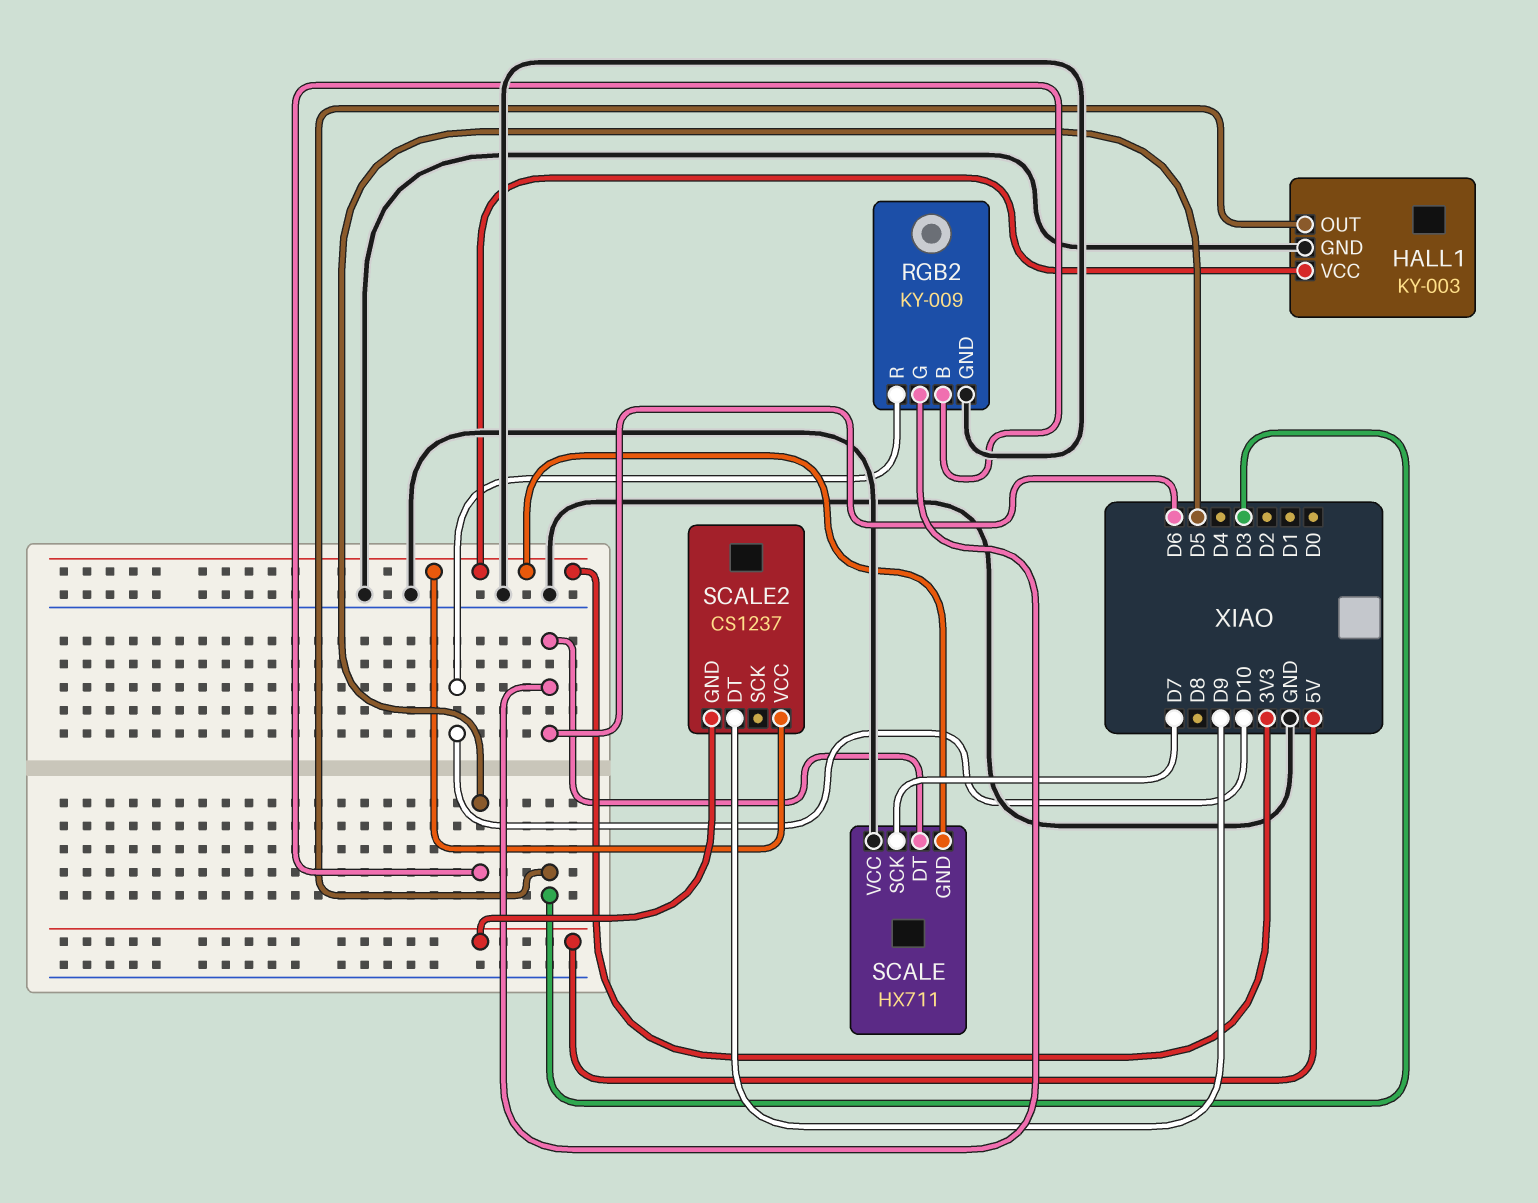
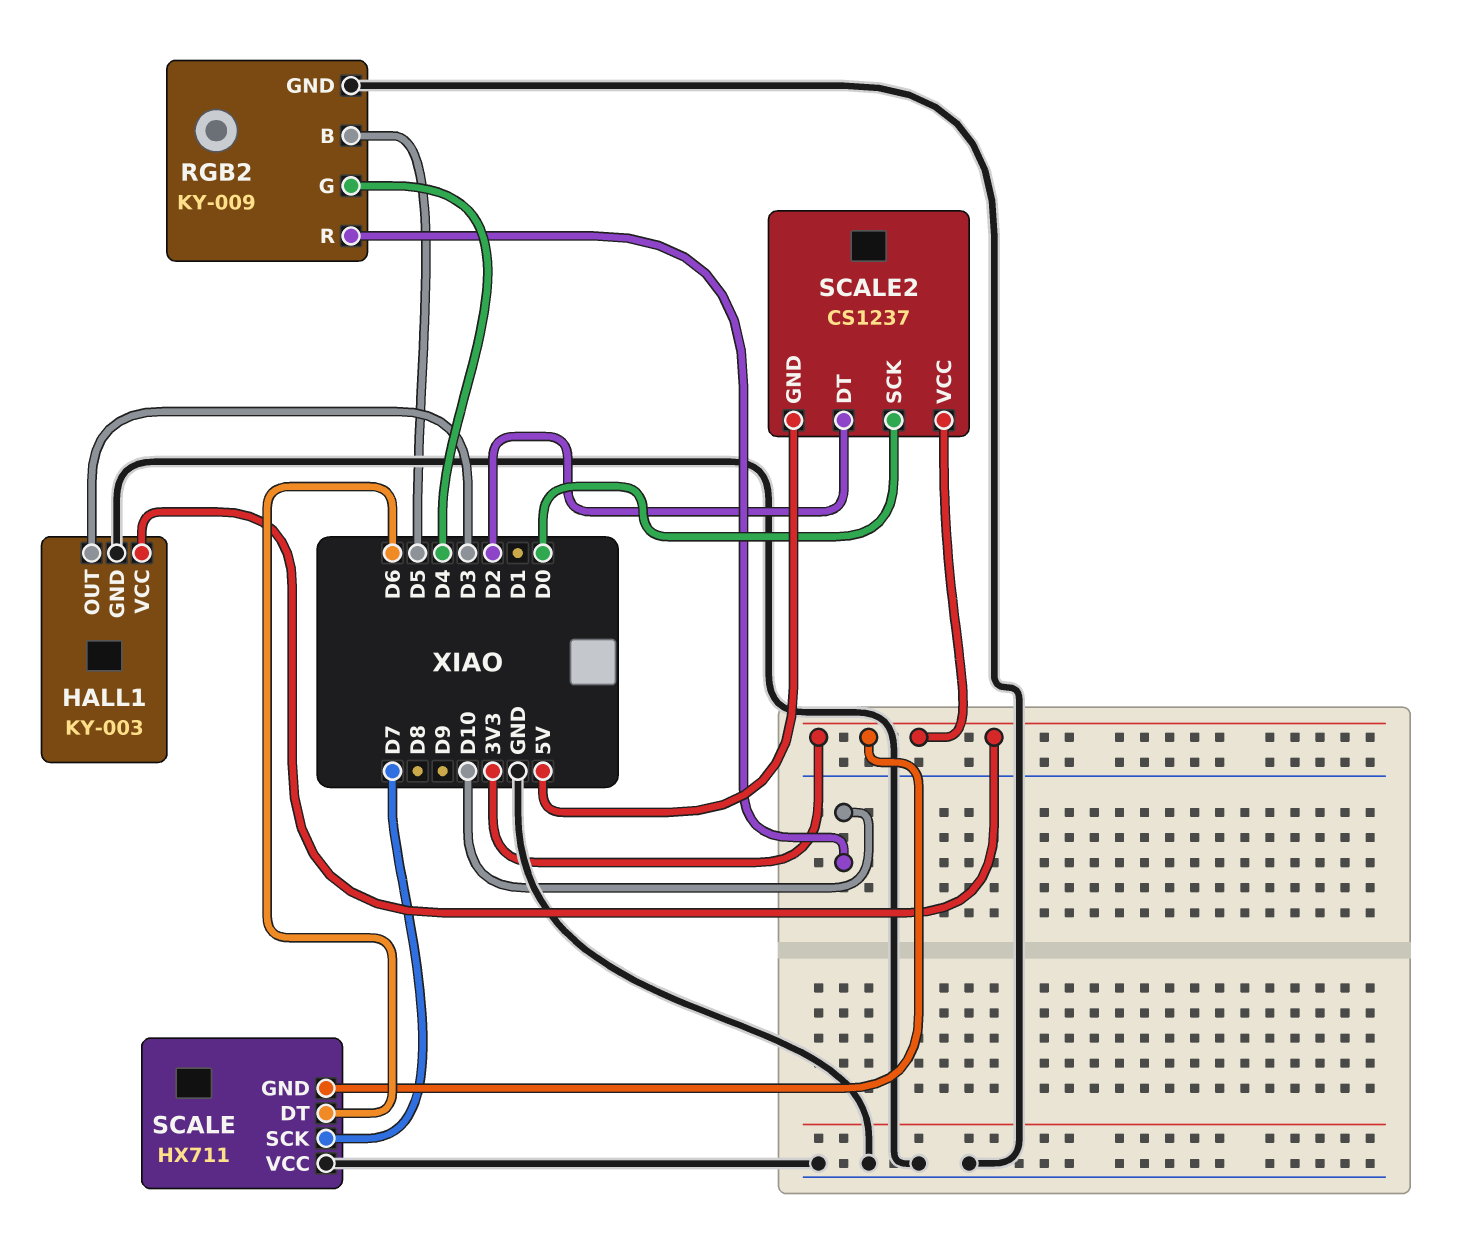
RGB2 pin G: D6 -> D4
SCALE2 pin DT: D9 -> D2
SCALE2 pin SCK: none -> D0

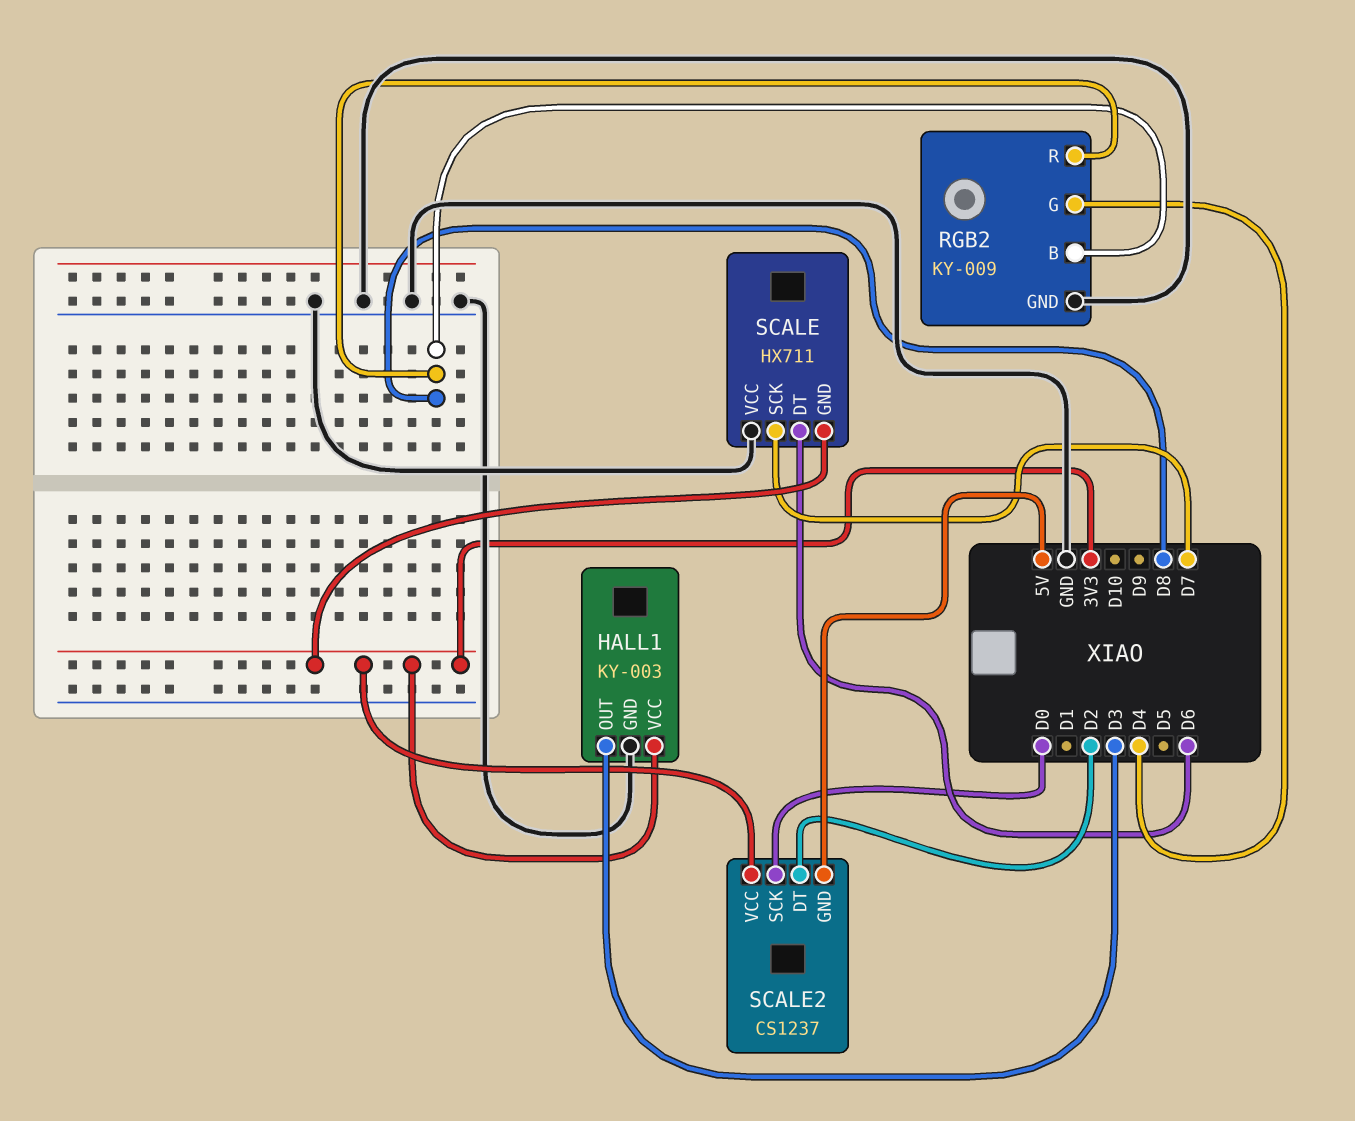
RGB2 pin B: D5 -> D8
RGB2 pin R: D10 -> D8

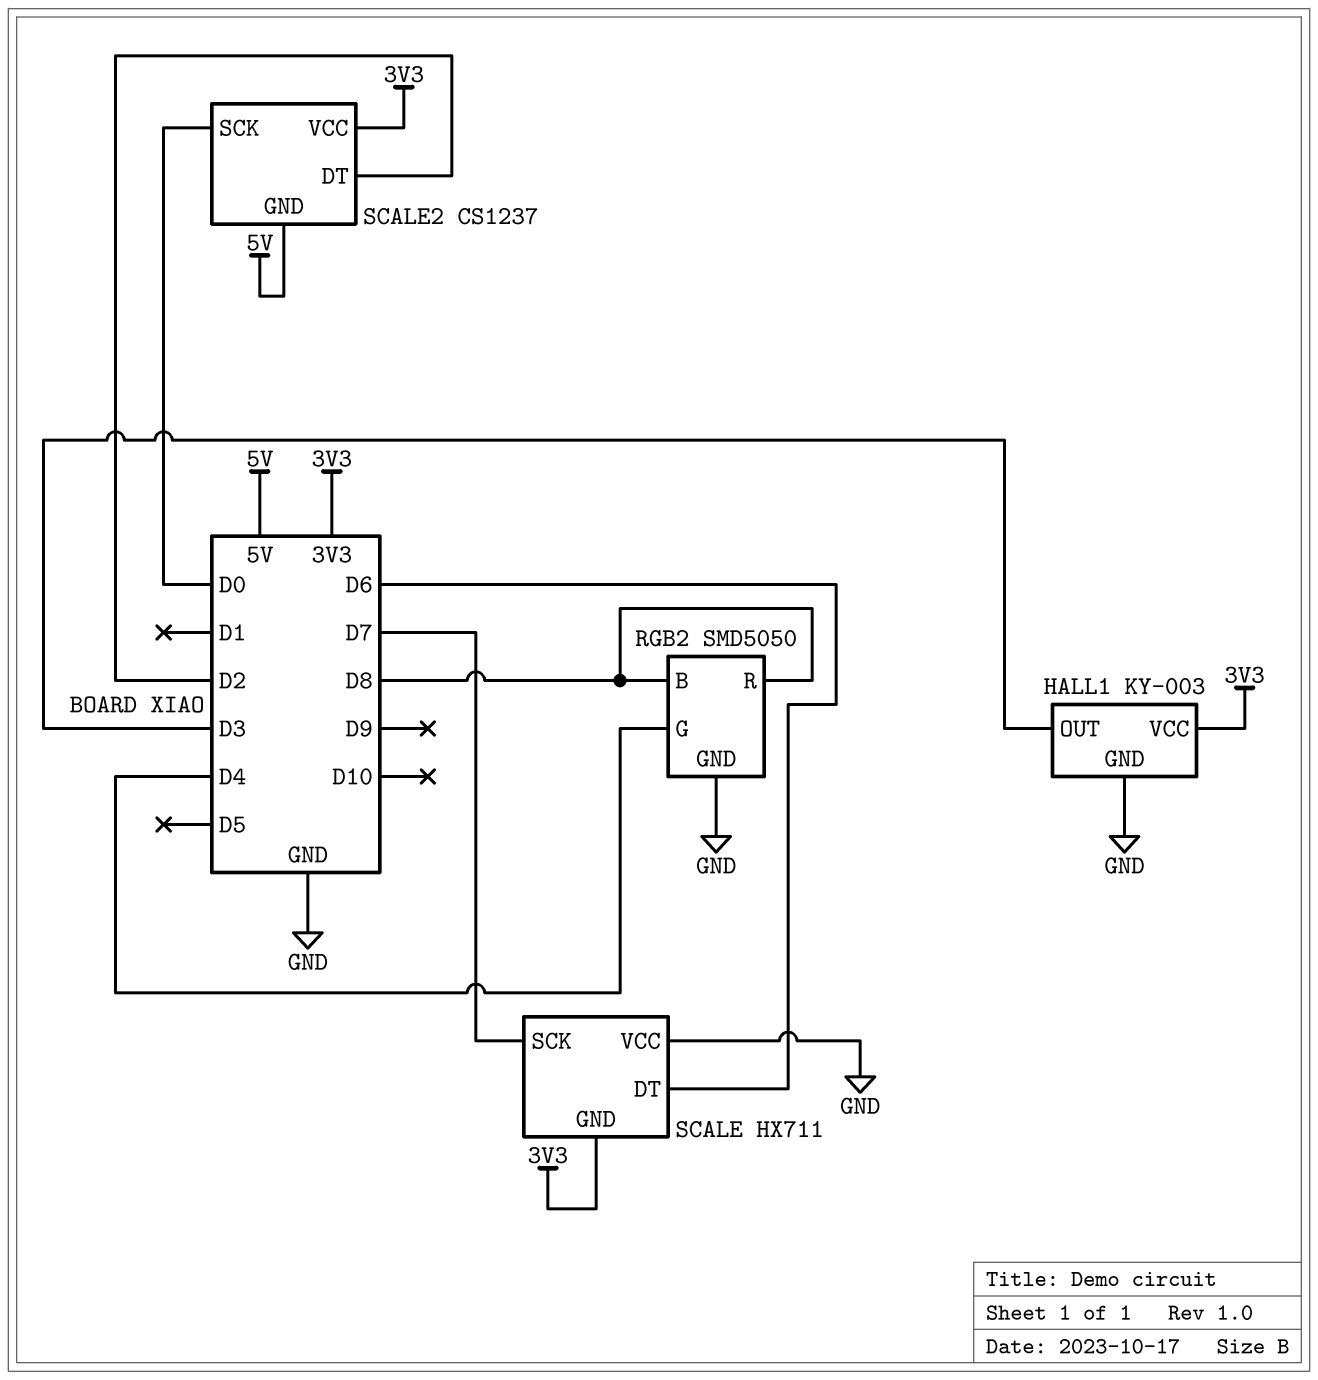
RGB2: KY-009 -> SMD5050

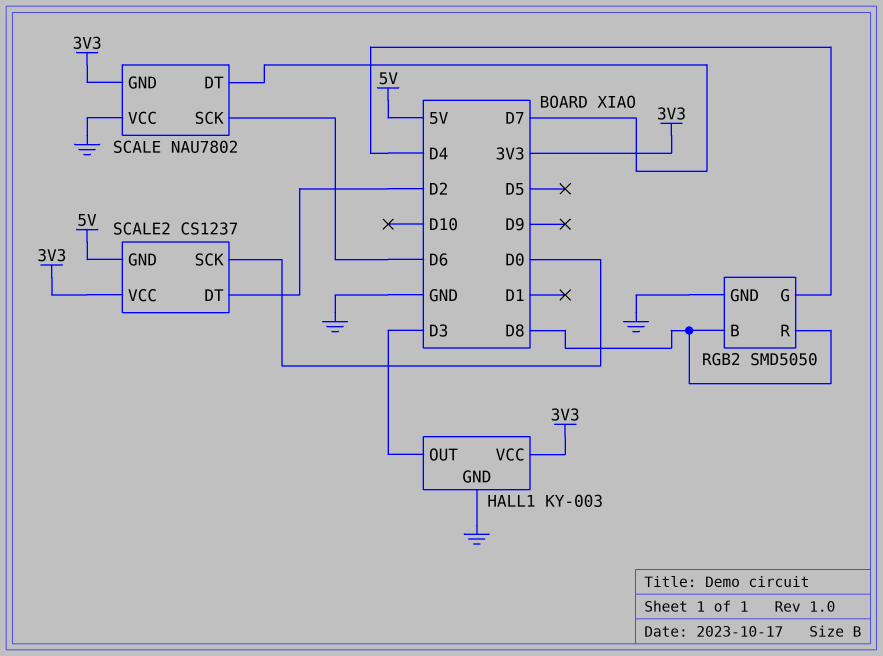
SCALE: HX711 -> NAU7802
SCALE pin DT: D6 -> D7
SCALE pin SCK: D7 -> D6

